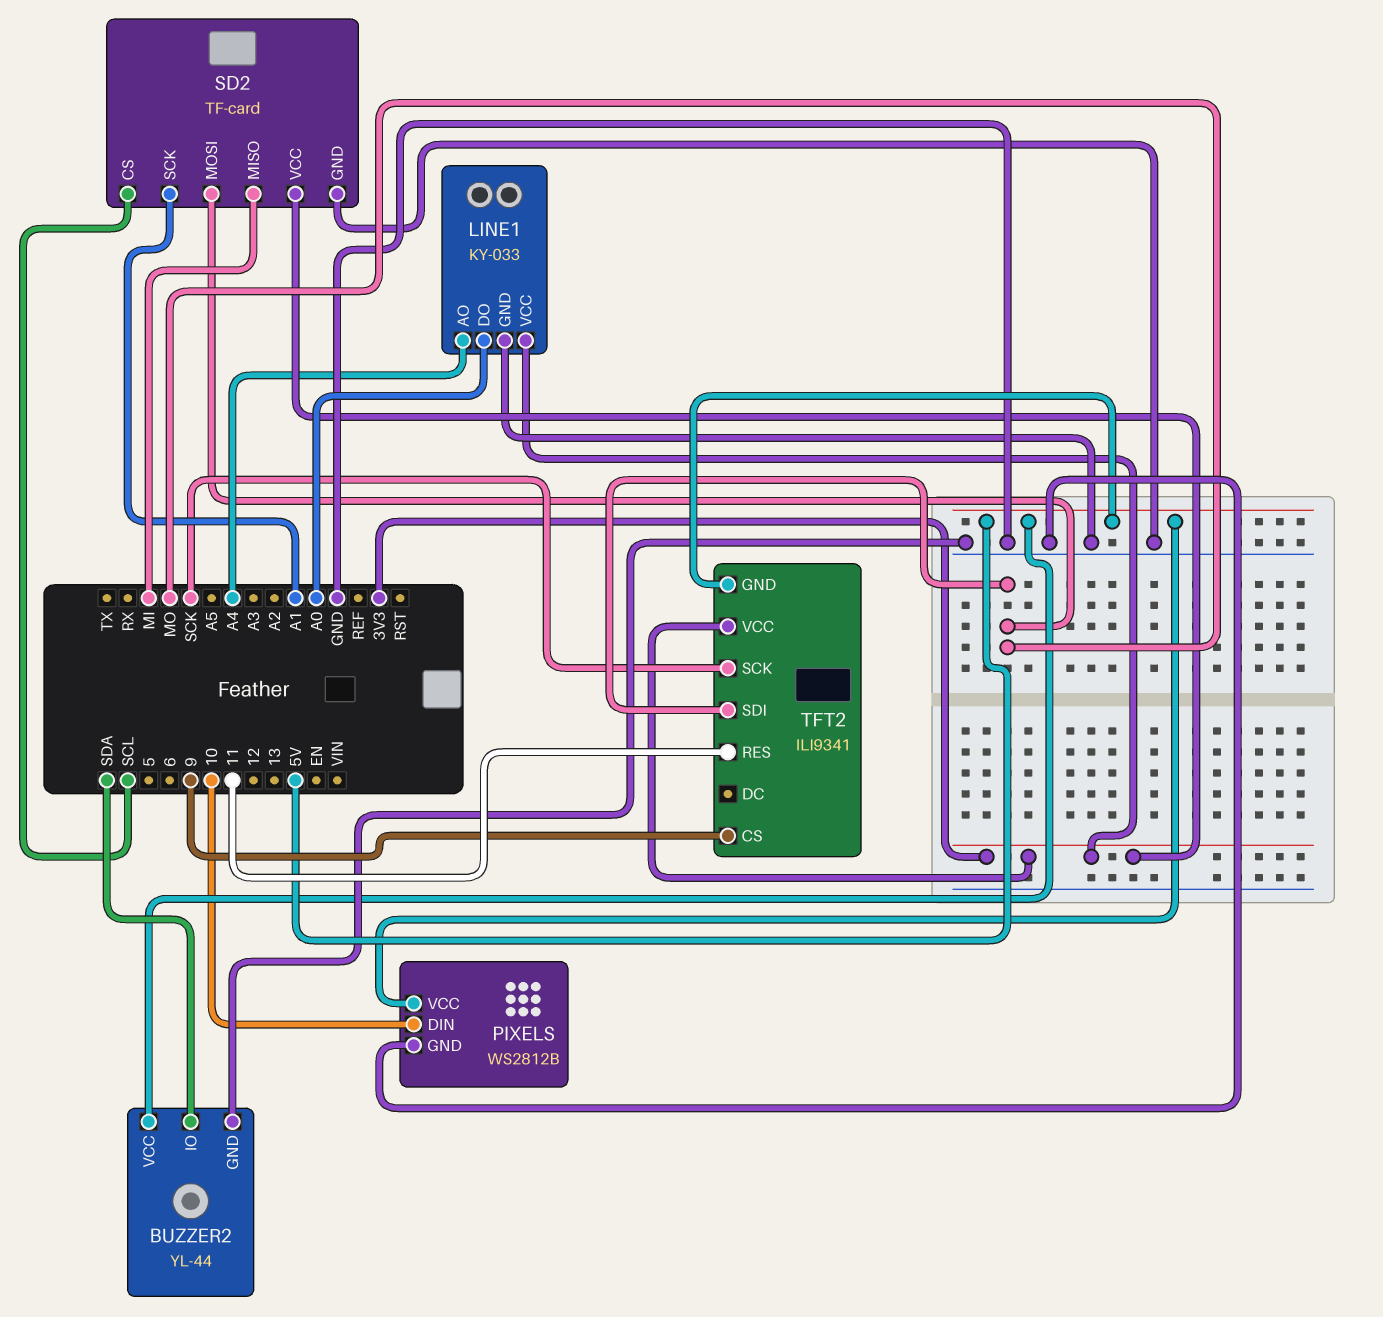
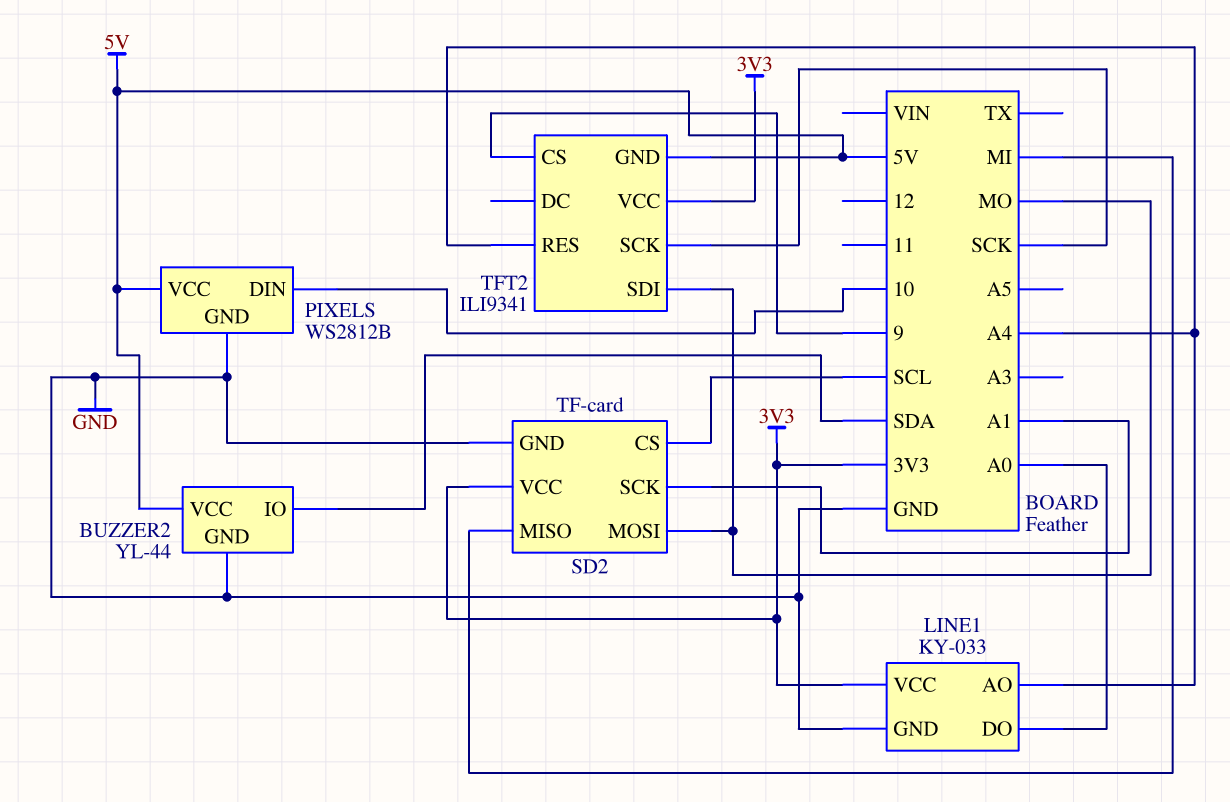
TFT2 pin RES: 11 -> A4

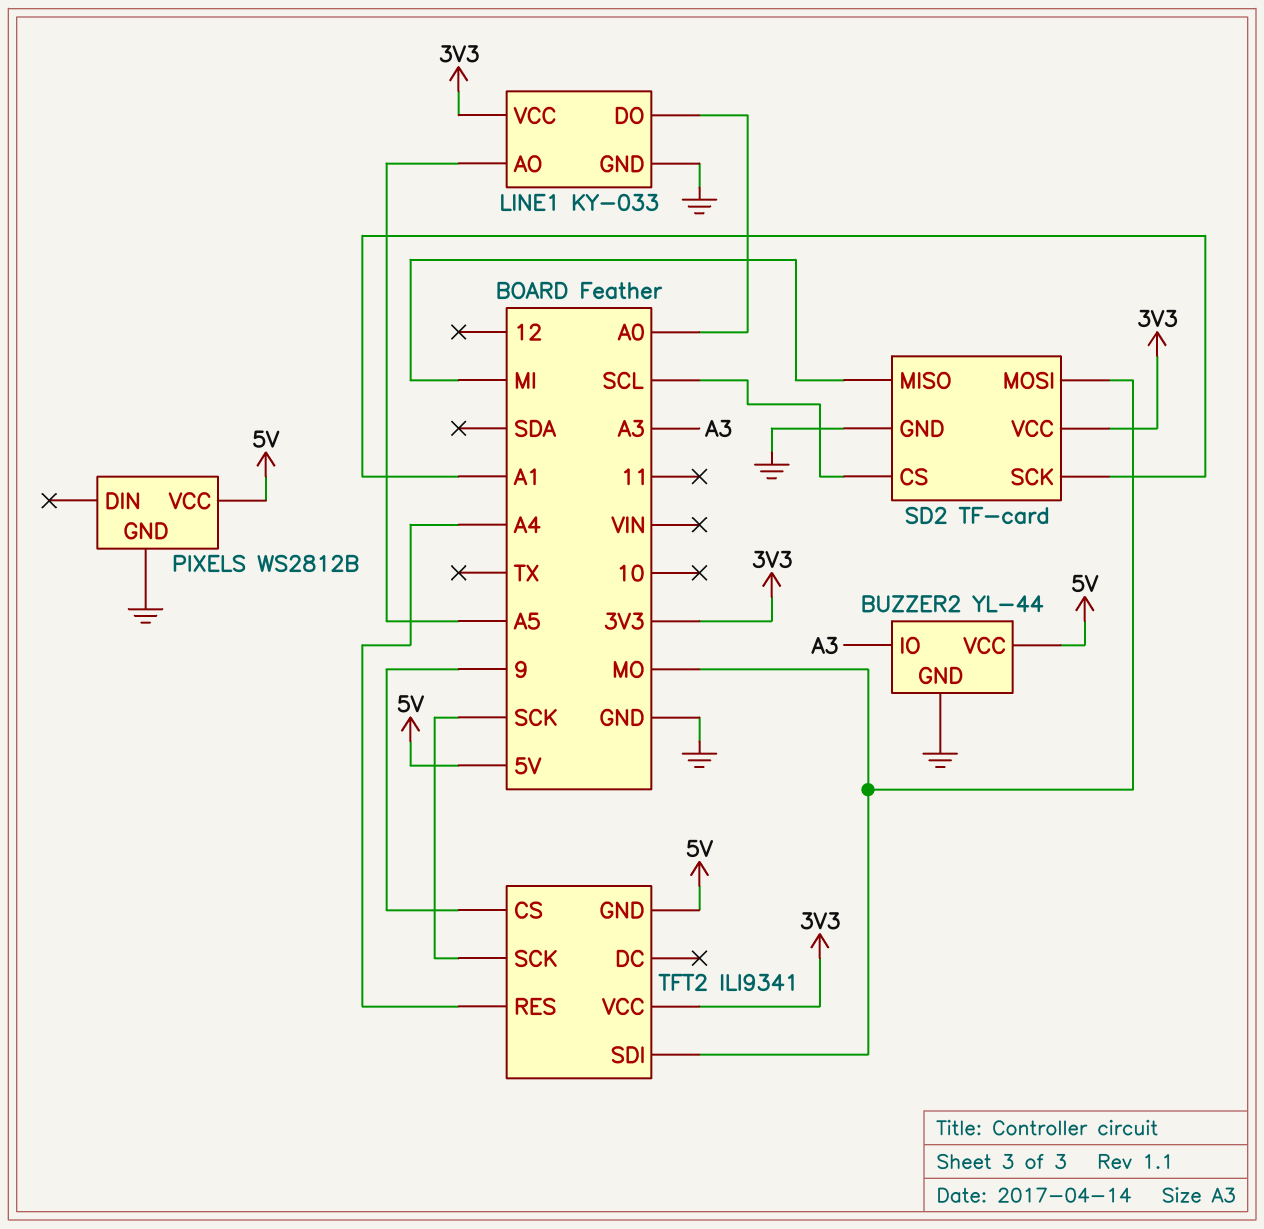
BUZZER2 pin IO: SDA -> A3
LINE1 pin AO: A4 -> A5
PIXELS pin DIN: 10 -> none

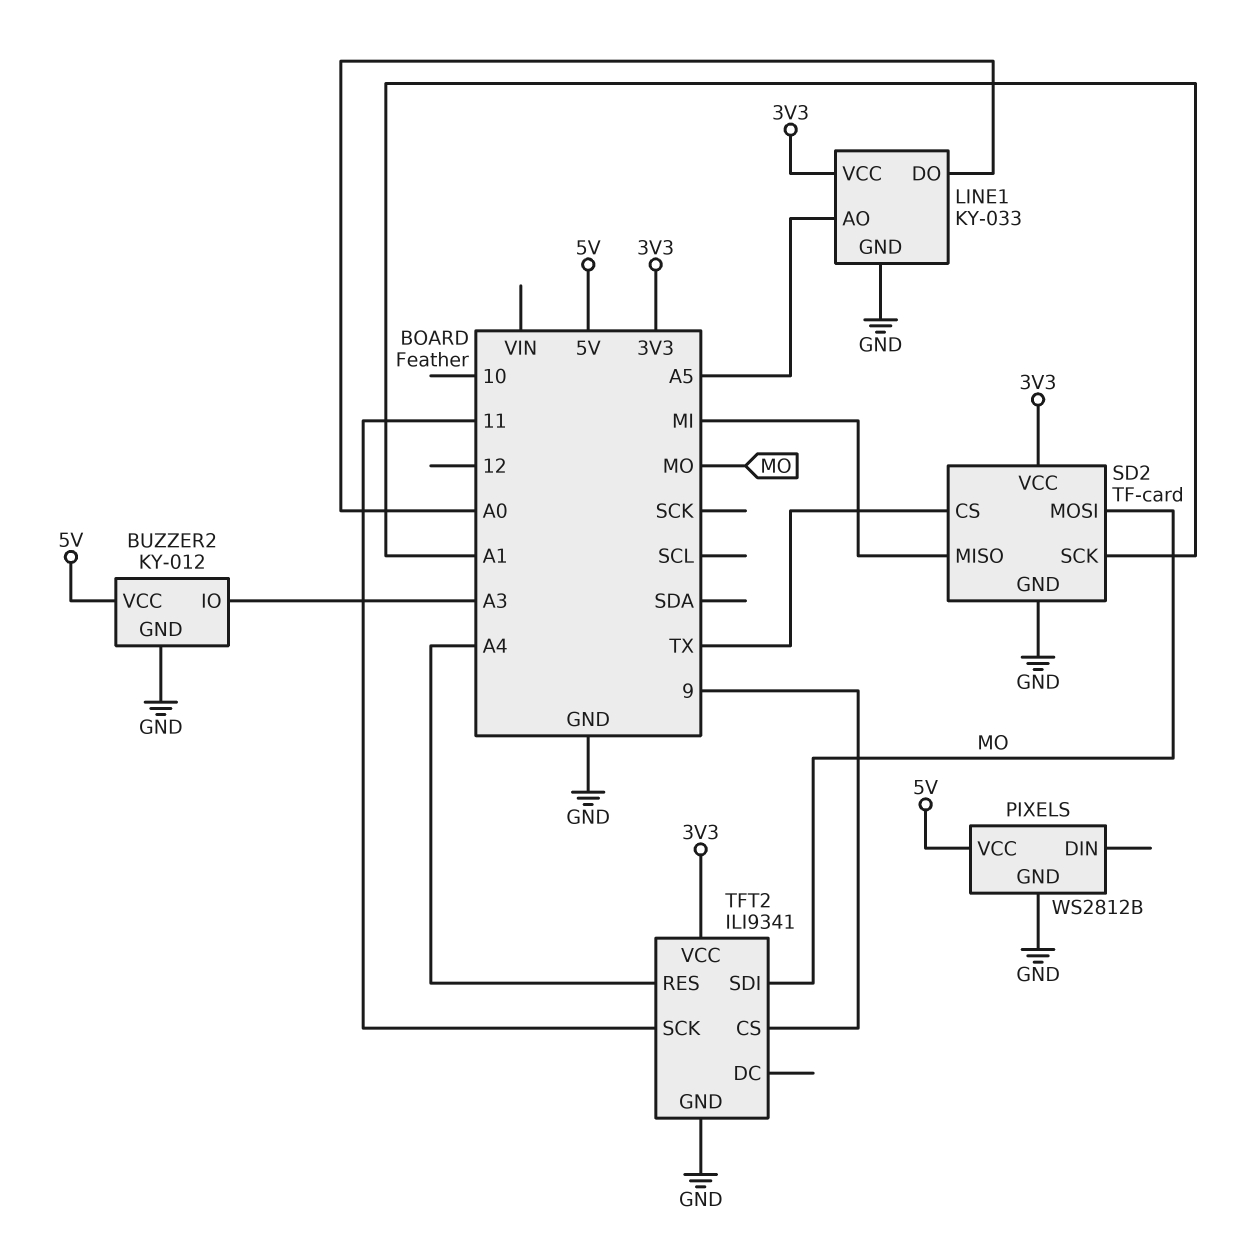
BUZZER2: YL-44 -> KY-012
SD2 pin CS: SCL -> TX
TFT2 pin GND: 5V -> GND
TFT2 pin SCK: SCK -> 11

